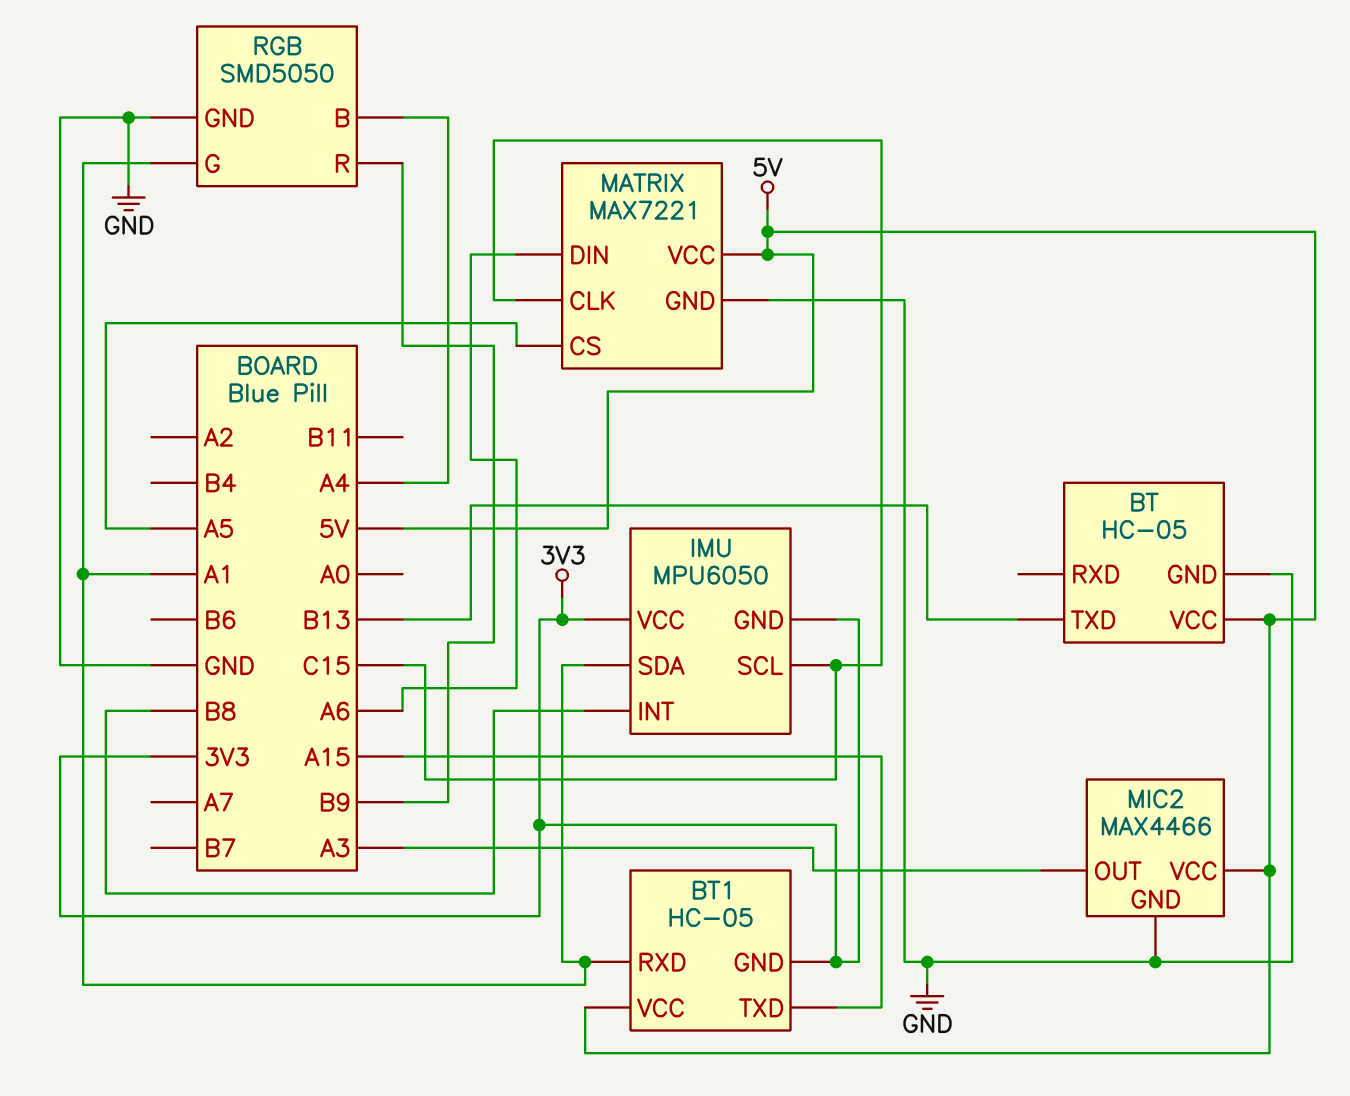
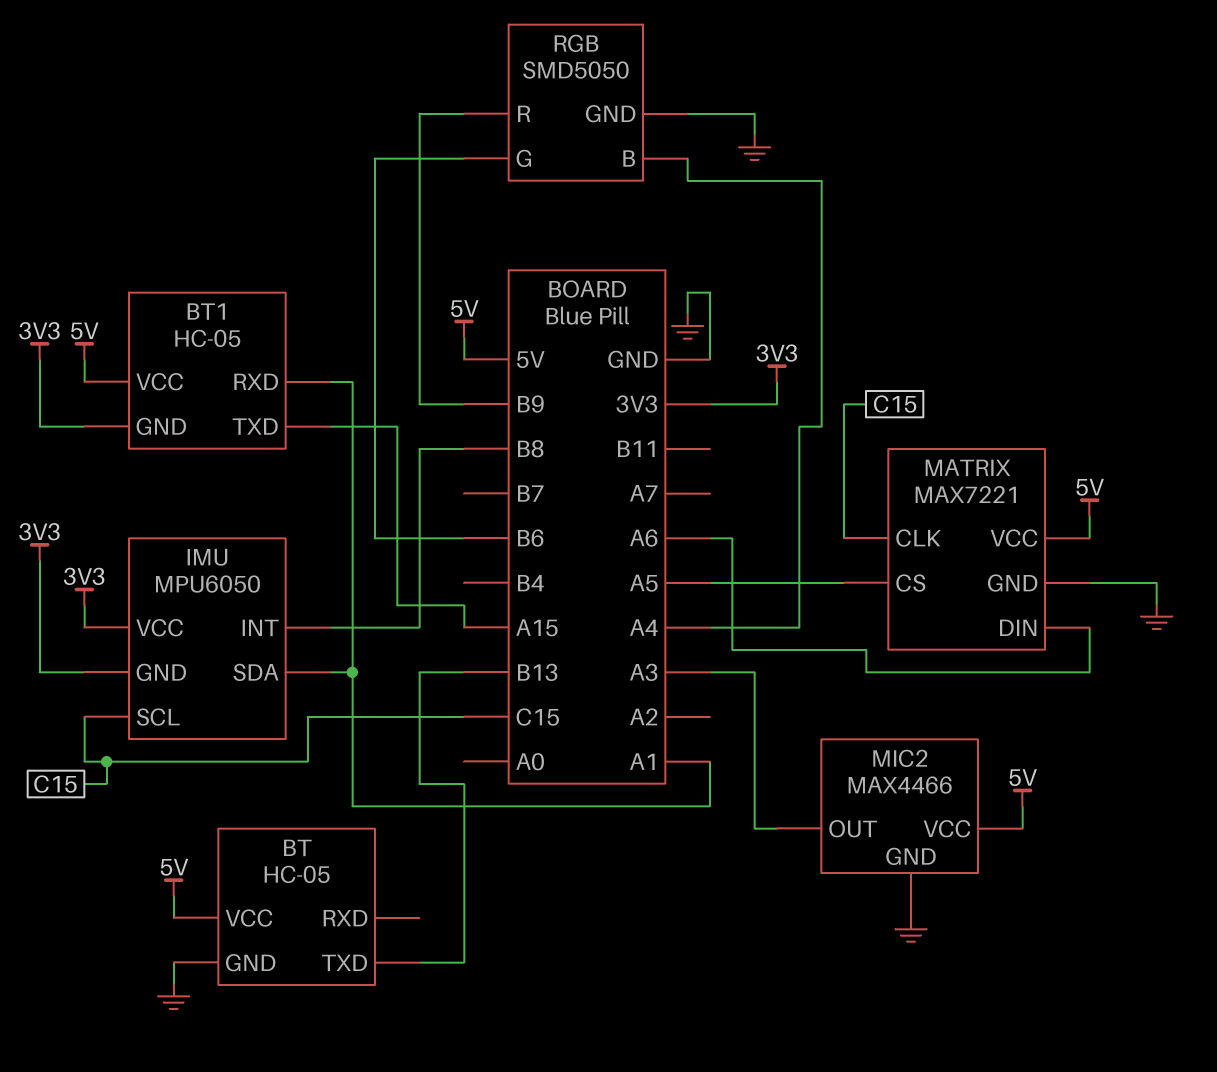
RGB pin G: A1 -> B6

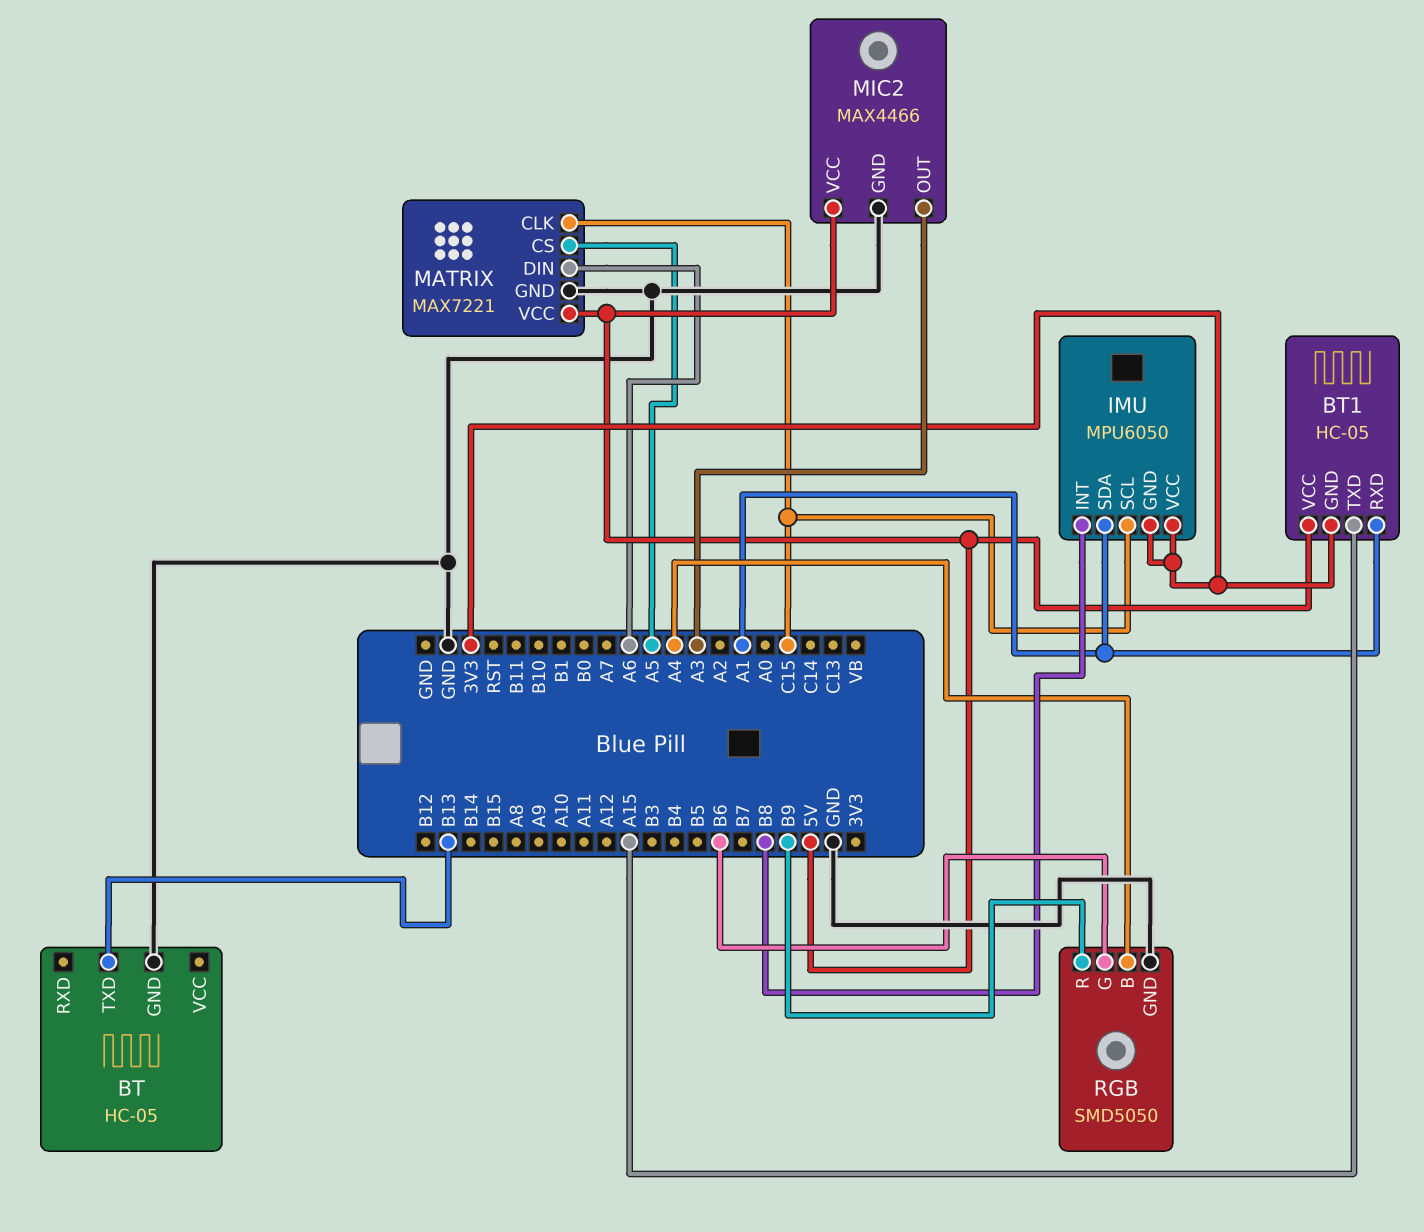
BT pin VCC: 5V -> none

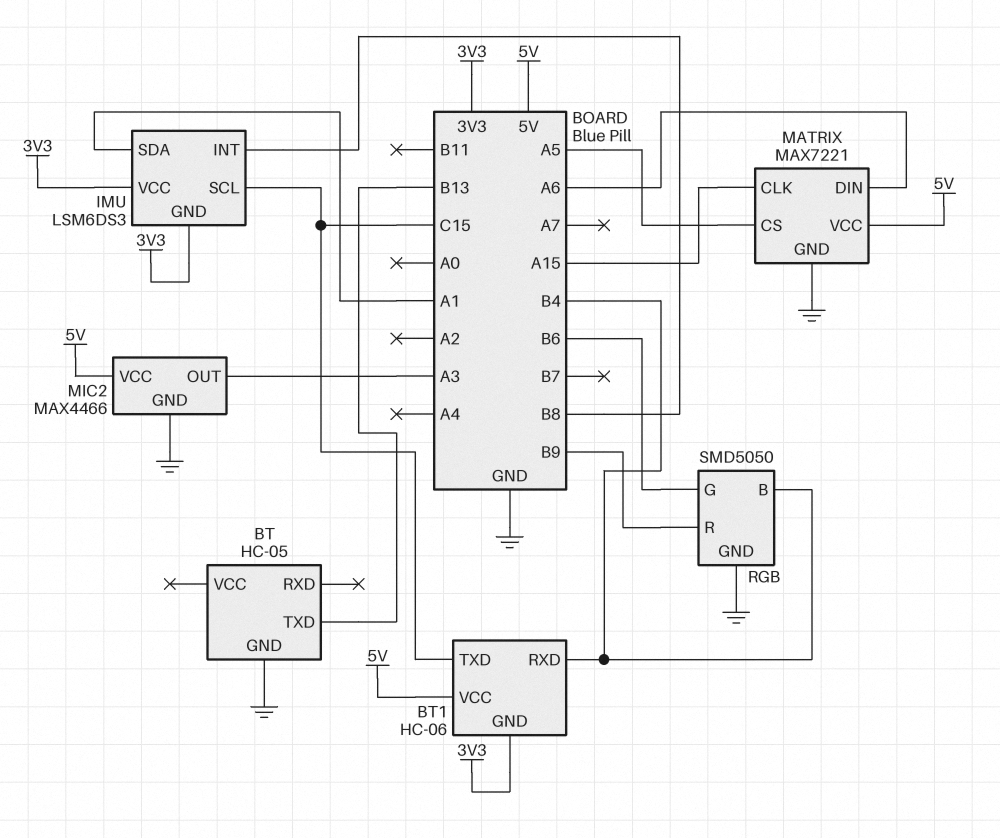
BT1: HC-05 -> HC-06
BT1 pin RXD: A1 -> B4
BT1 pin TXD: A15 -> C15
IMU: MPU6050 -> LSM6DS3
MATRIX pin CLK: C15 -> A15
RGB pin B: A4 -> B4

